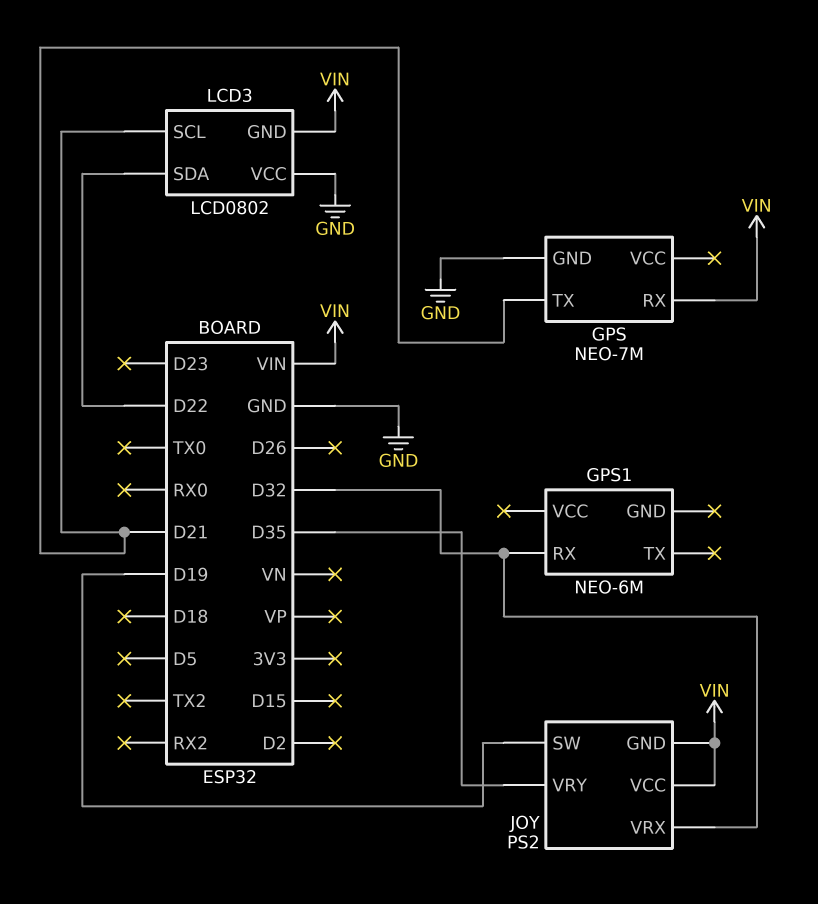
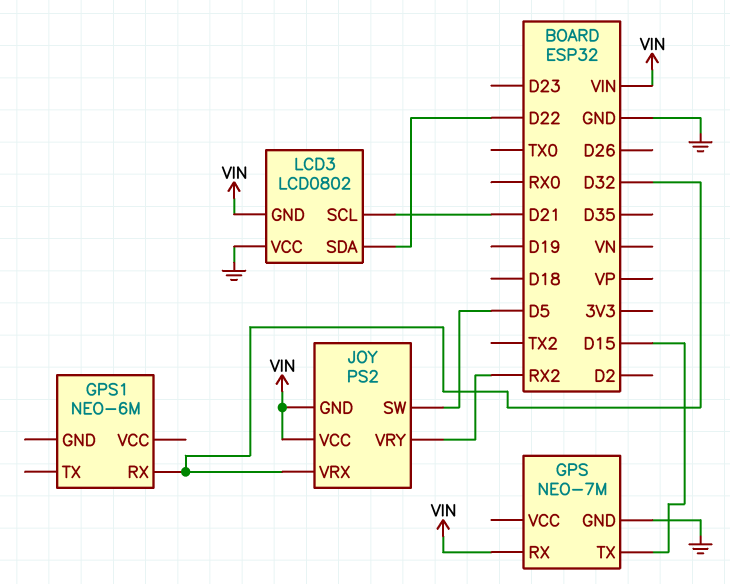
GPS pin TX: D21 -> D15
JOY pin SW: D19 -> D5
JOY pin VRY: D35 -> RX2

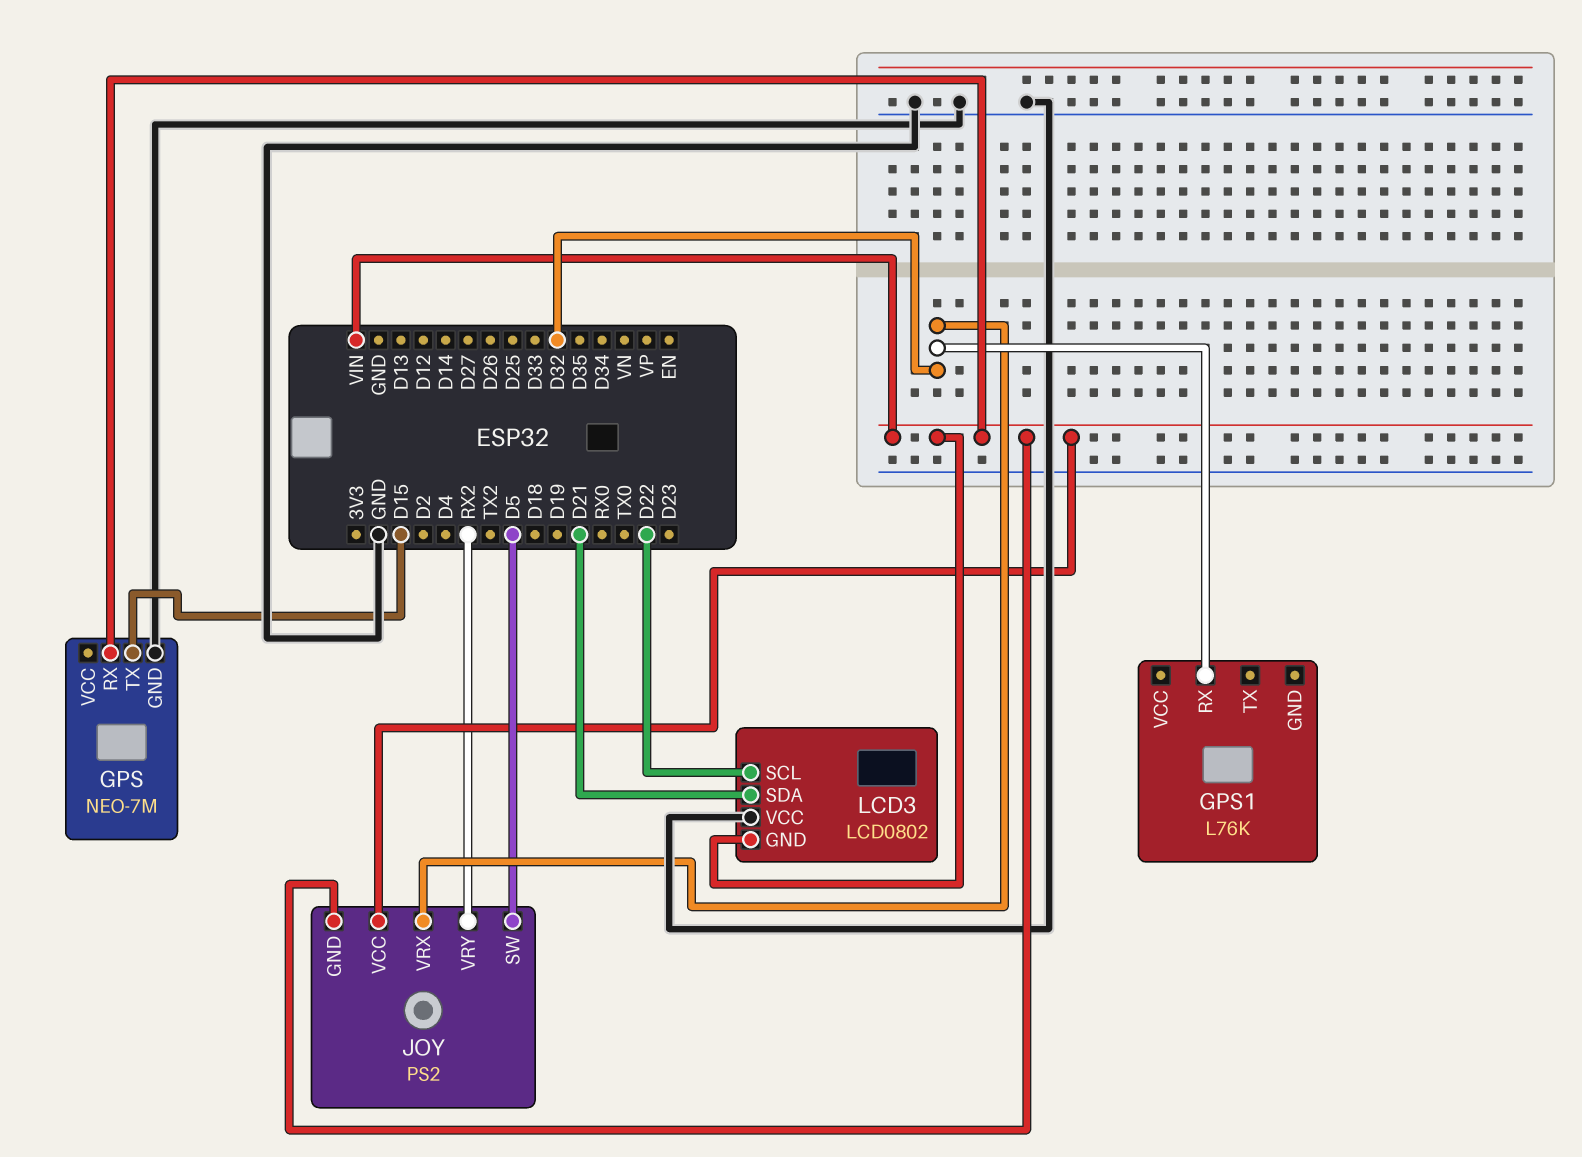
GPS1: NEO-6M -> L76K
LCD3 pin SCL: D21 -> D22
LCD3 pin SDA: D22 -> D21

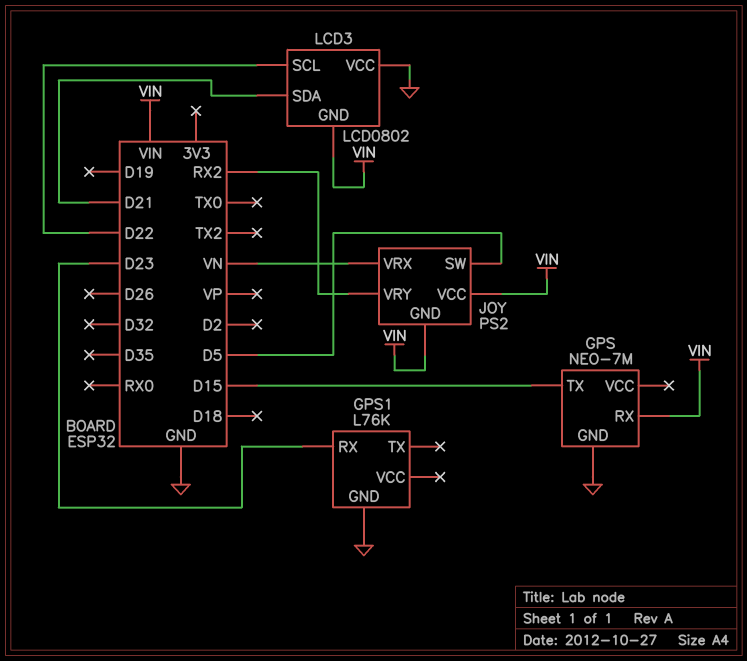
GPS1 pin GND: none -> GND
GPS1 pin RX: D32 -> D23
JOY pin VRX: D32 -> VN

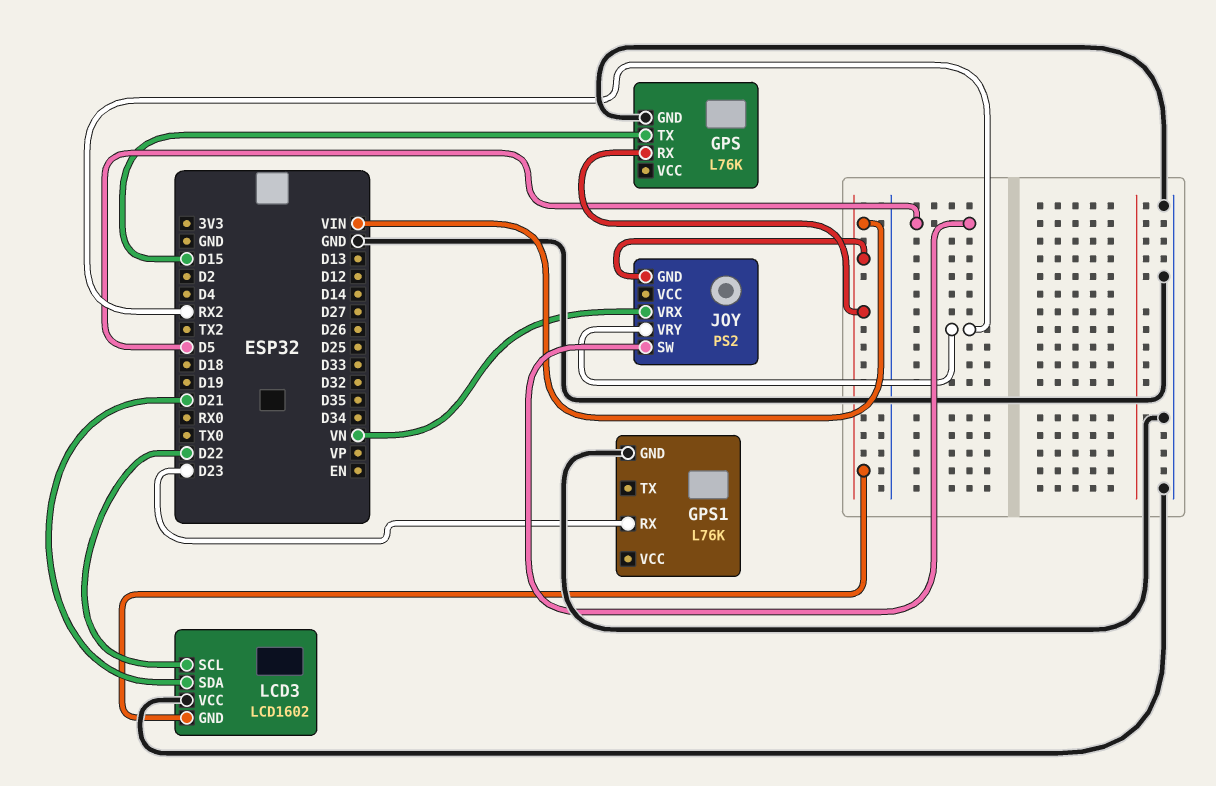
GPS: NEO-7M -> L76K
JOY pin VCC: VIN -> none
LCD3: LCD0802 -> LCD1602

